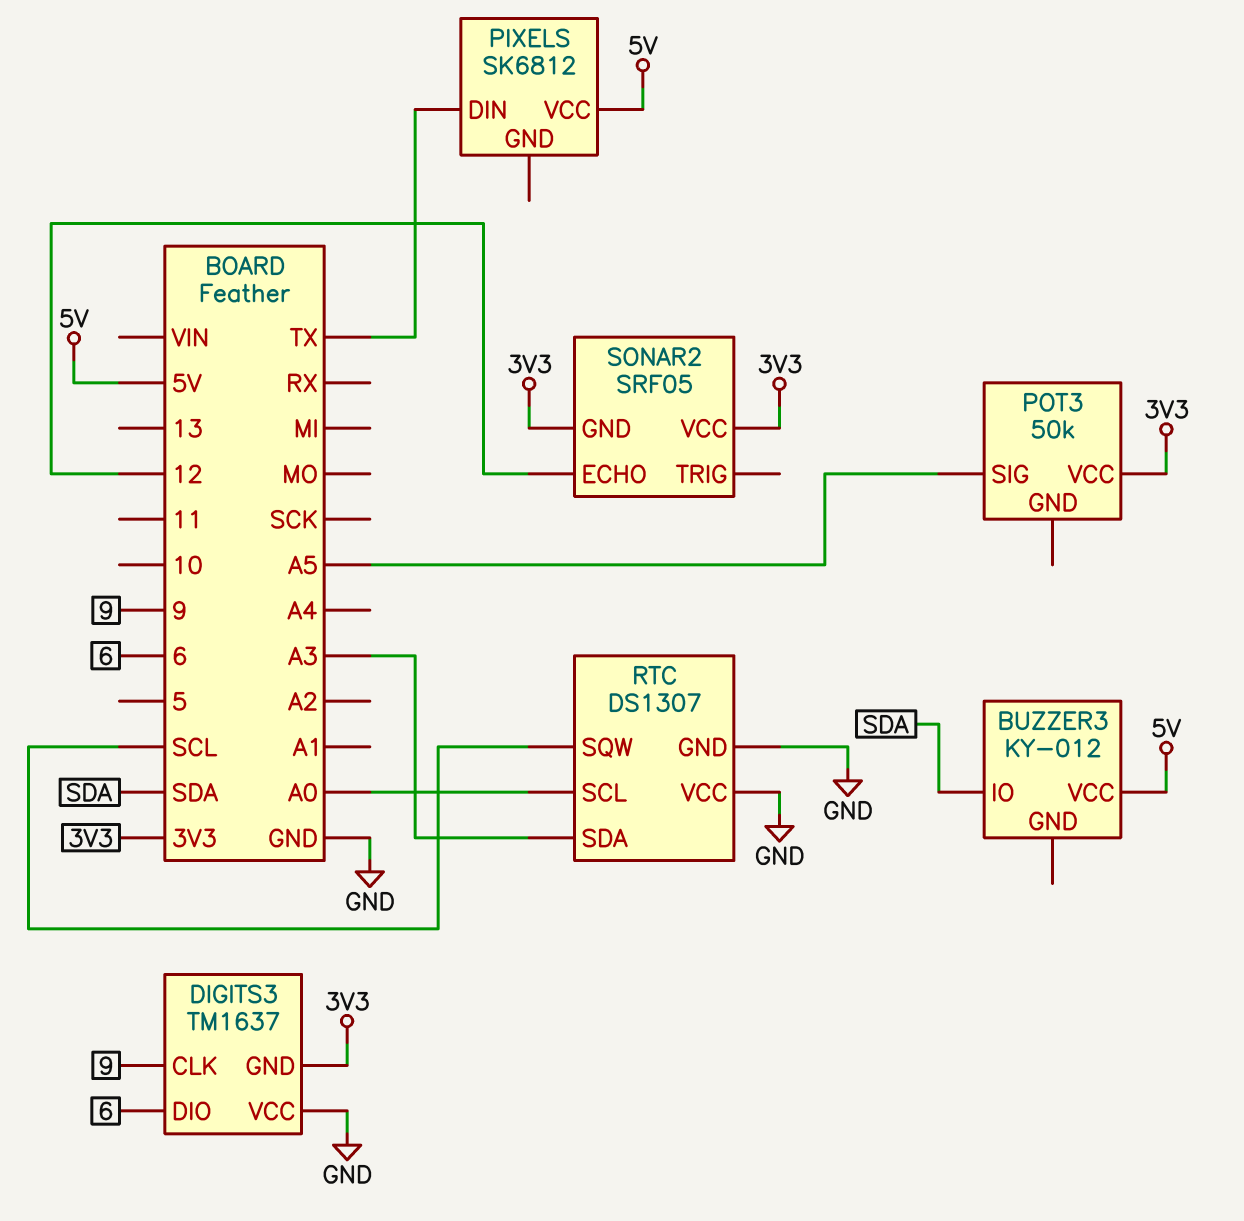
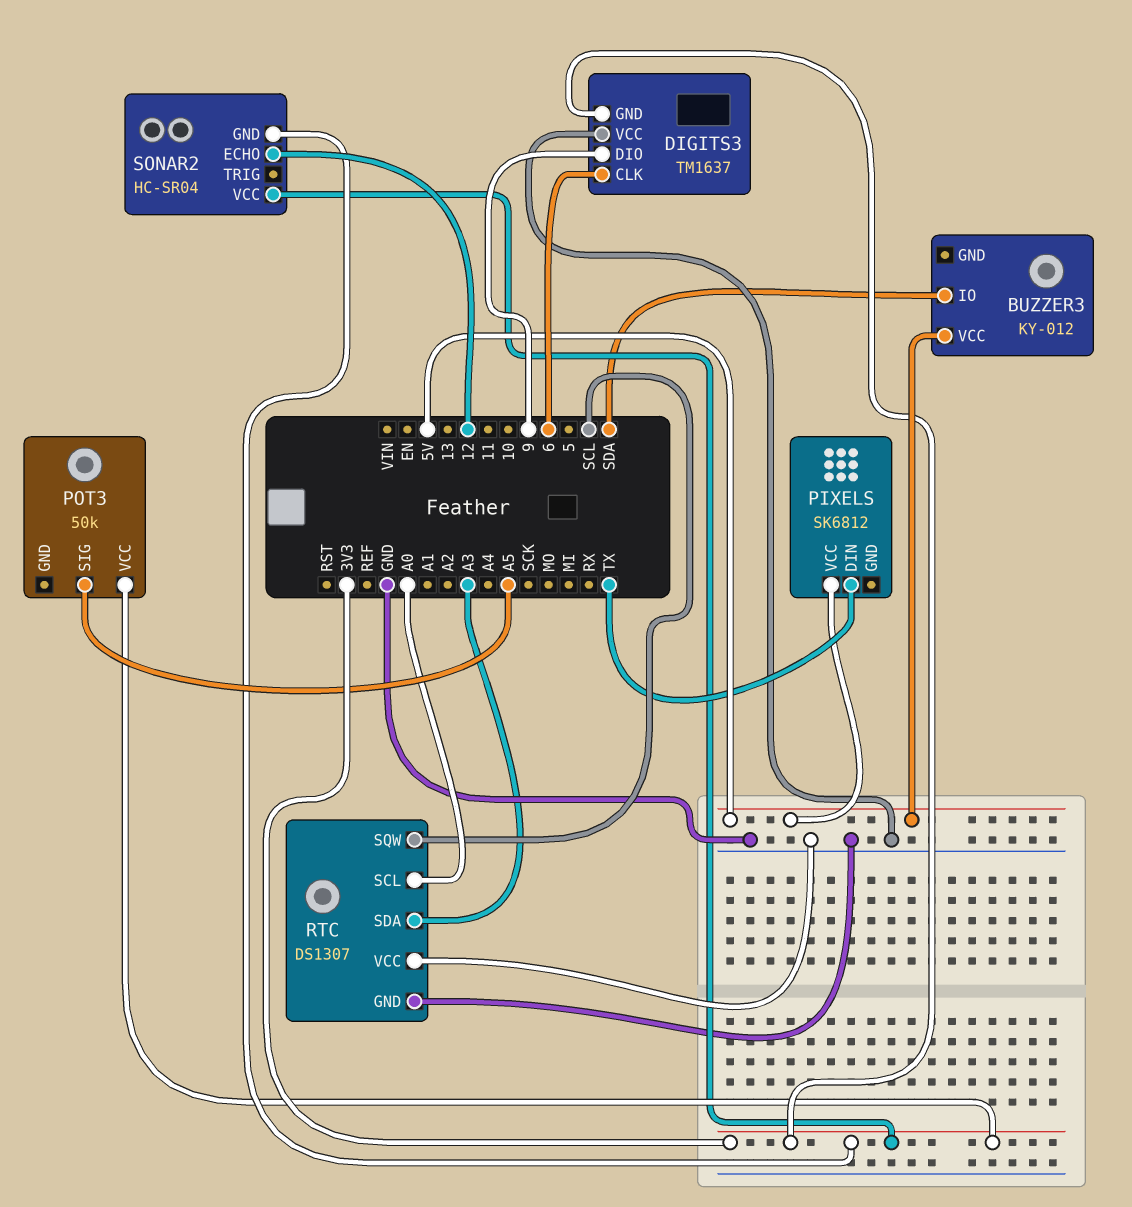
DIGITS3 pin CLK: 9 -> 6
DIGITS3 pin DIO: 6 -> 9
SONAR2: SRF05 -> HC-SR04

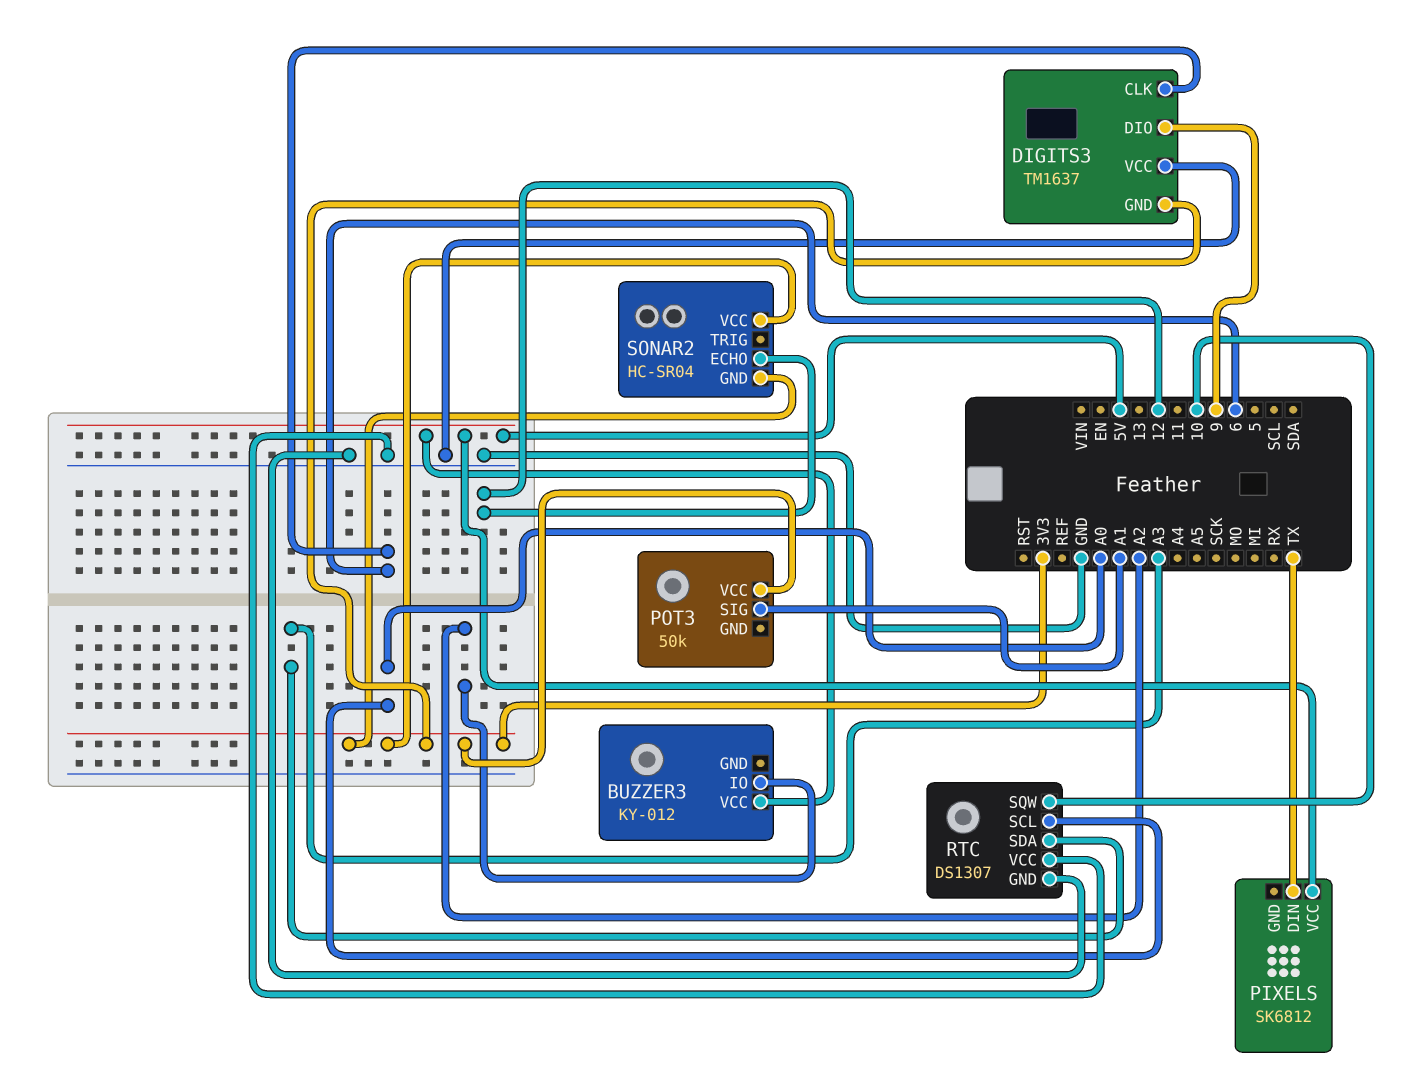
BUZZER3 pin IO: SDA -> A2
POT3 pin SIG: A5 -> A1
RTC pin SQW: SCL -> 10

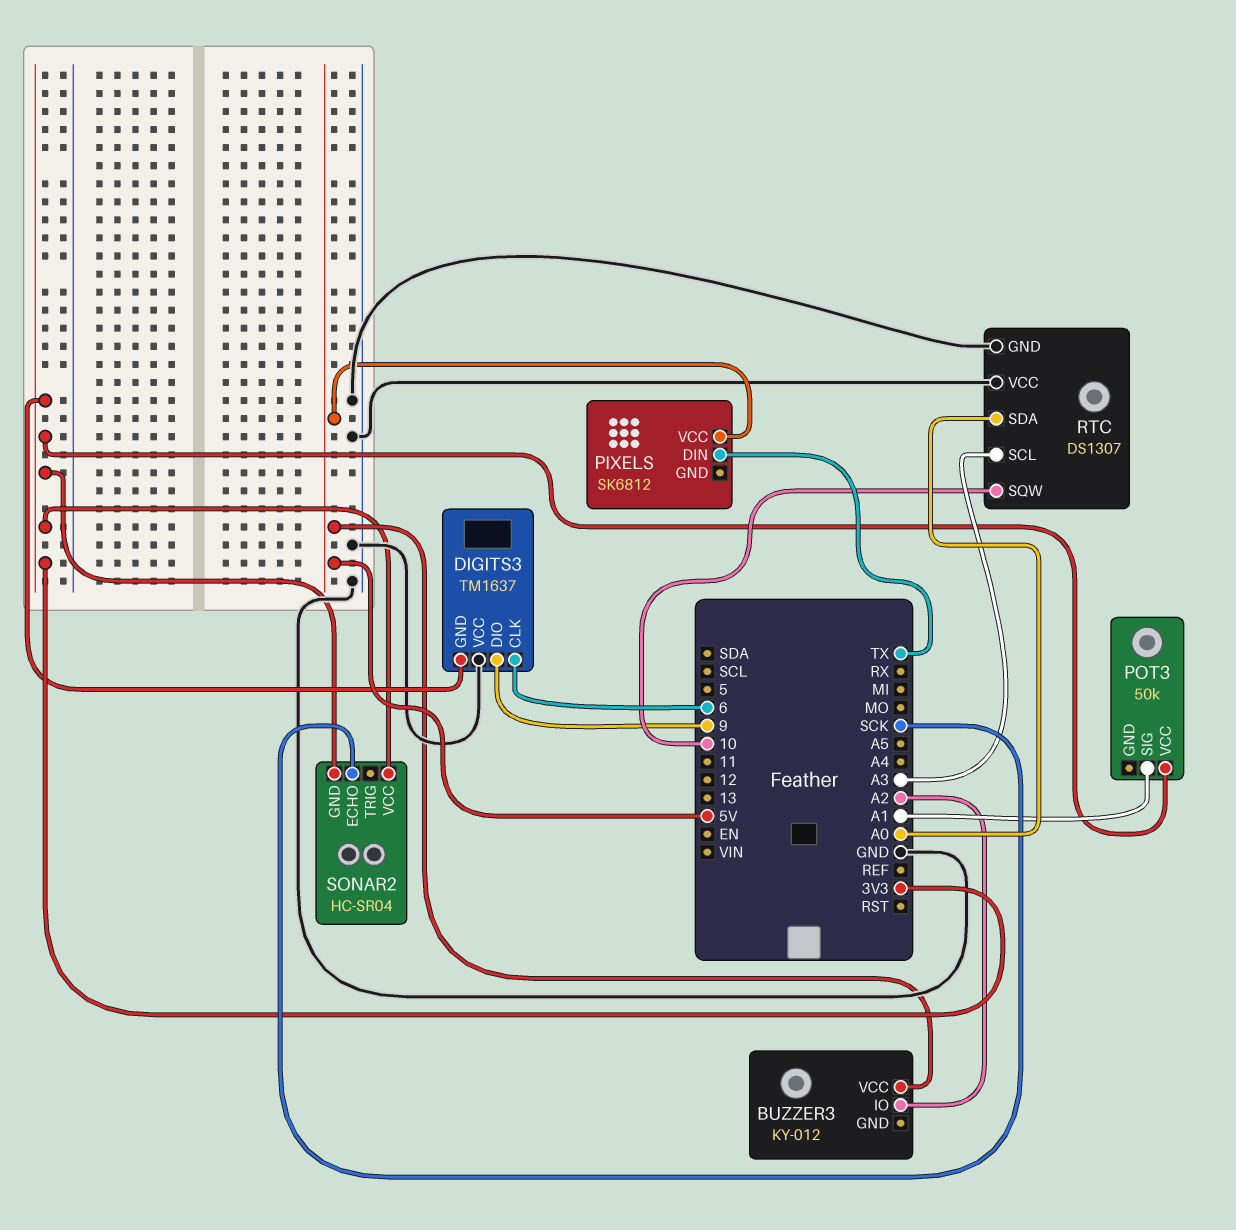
RTC pin SCL: A0 -> A3
RTC pin SDA: A3 -> A0
SONAR2 pin ECHO: 12 -> SCK

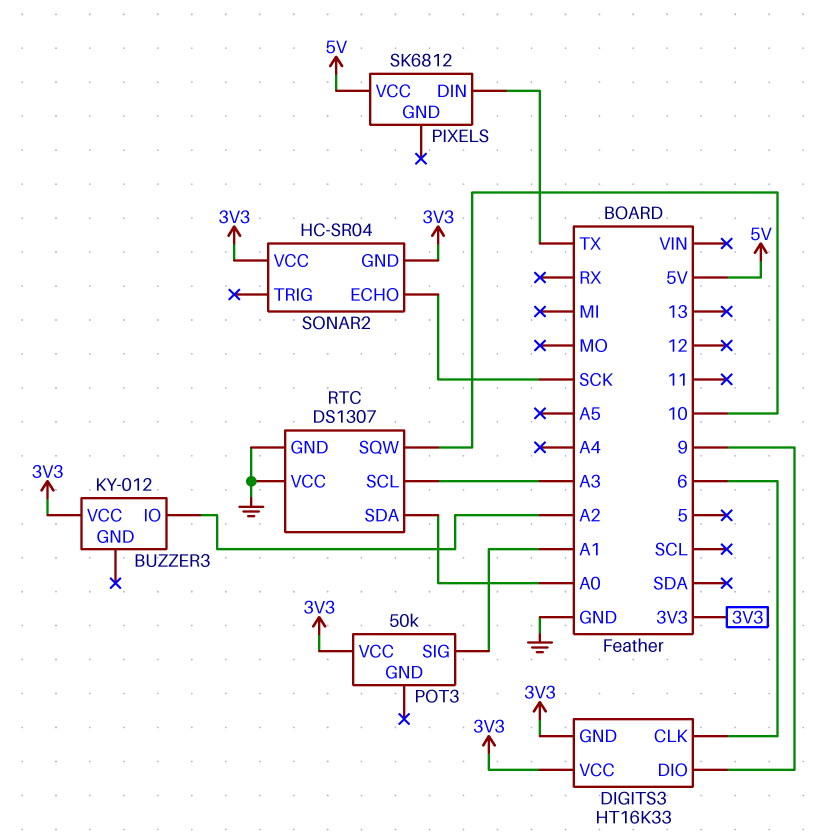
BUZZER3 pin VCC: 5V -> 3V3
DIGITS3: TM1637 -> HT16K33
DIGITS3 pin VCC: GND -> 3V3

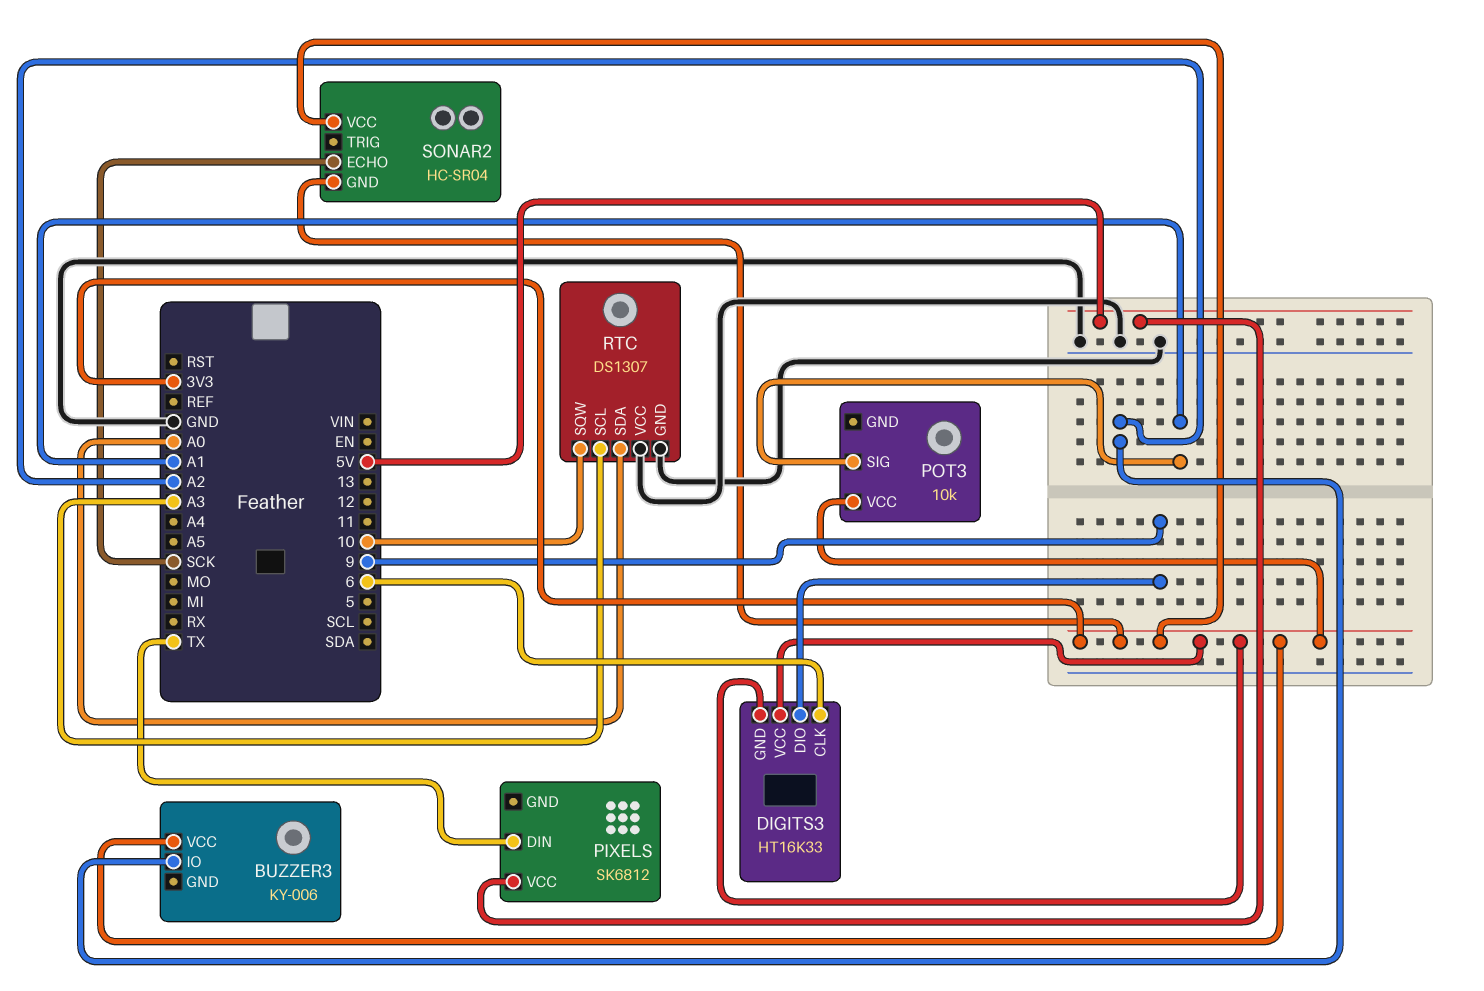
BUZZER3: KY-012 -> KY-006
POT3: 50k -> 10k

